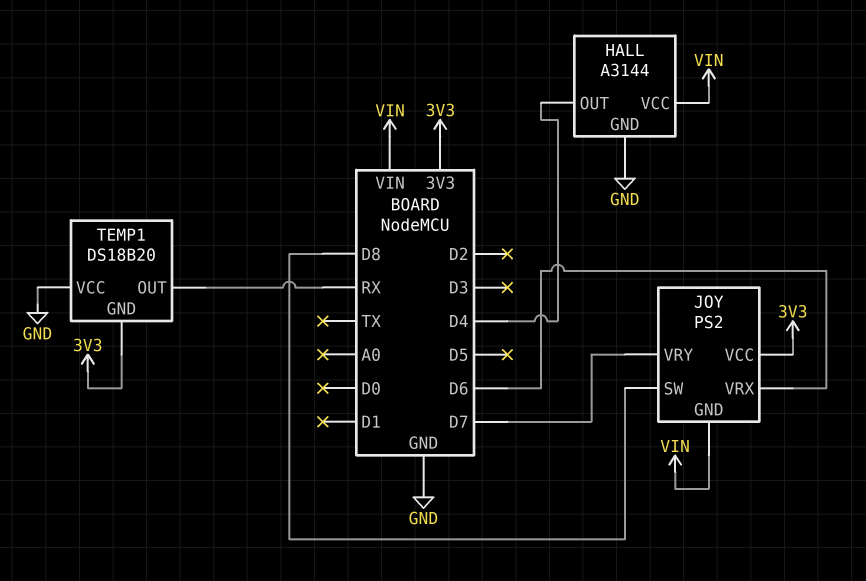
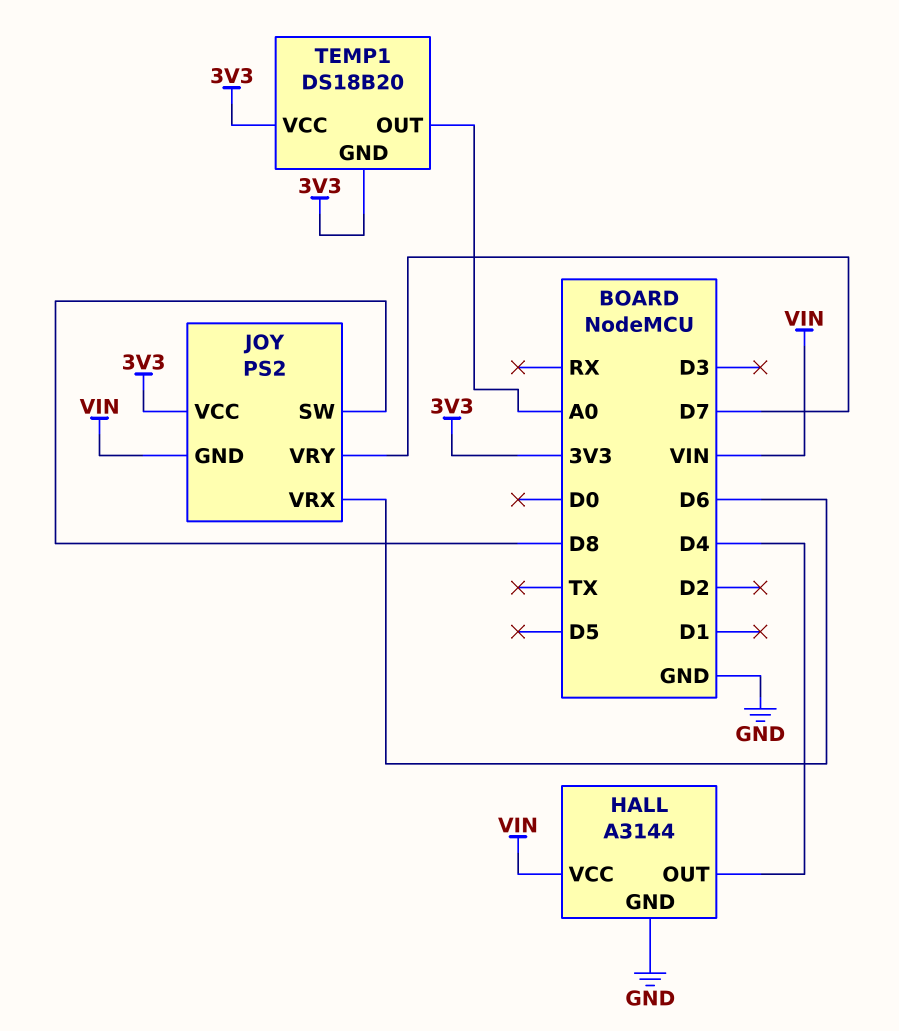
TEMP1 pin OUT: RX -> A0
TEMP1 pin VCC: GND -> 3V3

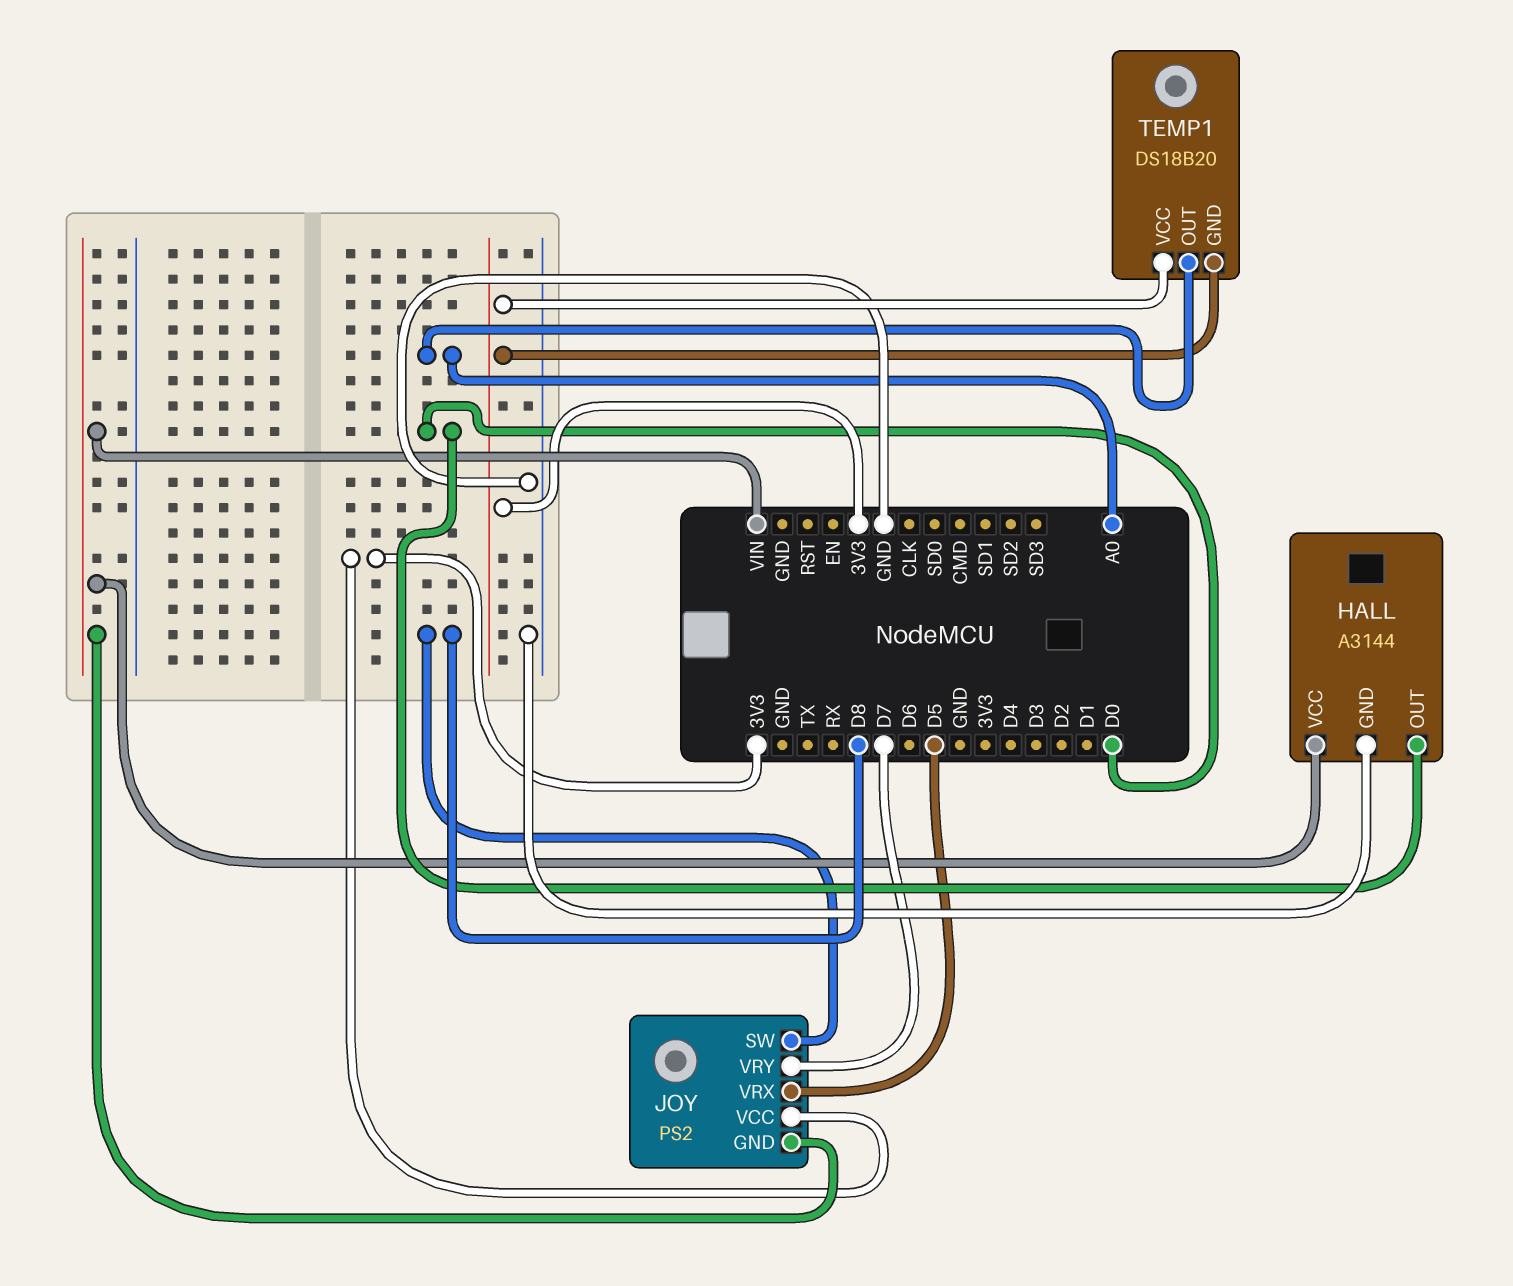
HALL pin OUT: D4 -> D0
JOY pin VRX: D6 -> D5

